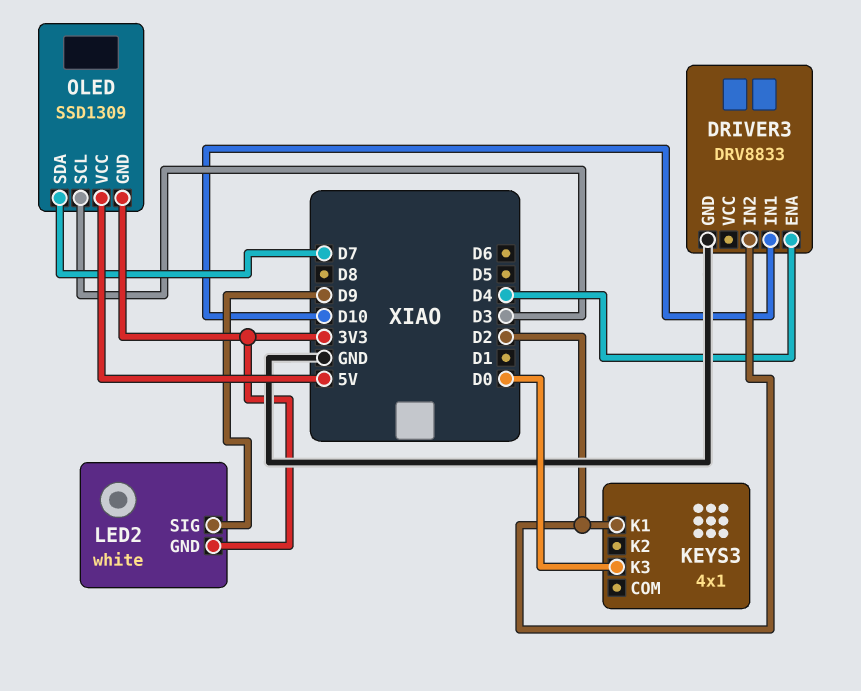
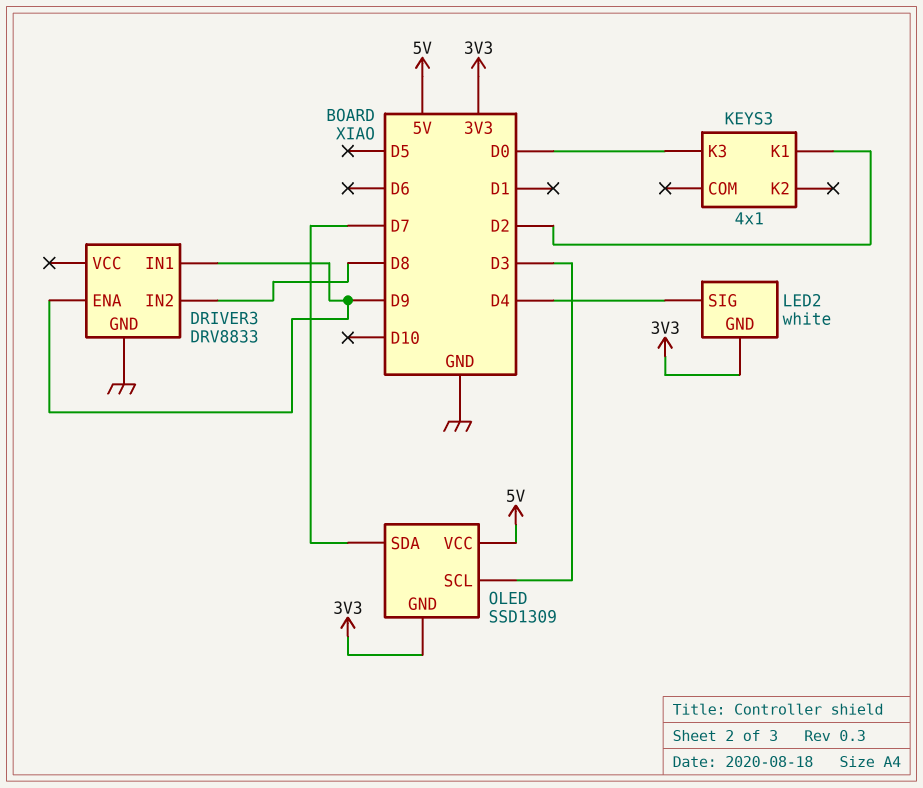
DRIVER3 pin ENA: D4 -> D9
DRIVER3 pin IN1: D10 -> D9
DRIVER3 pin IN2: D2 -> D8
LED2 pin SIG: D9 -> D4

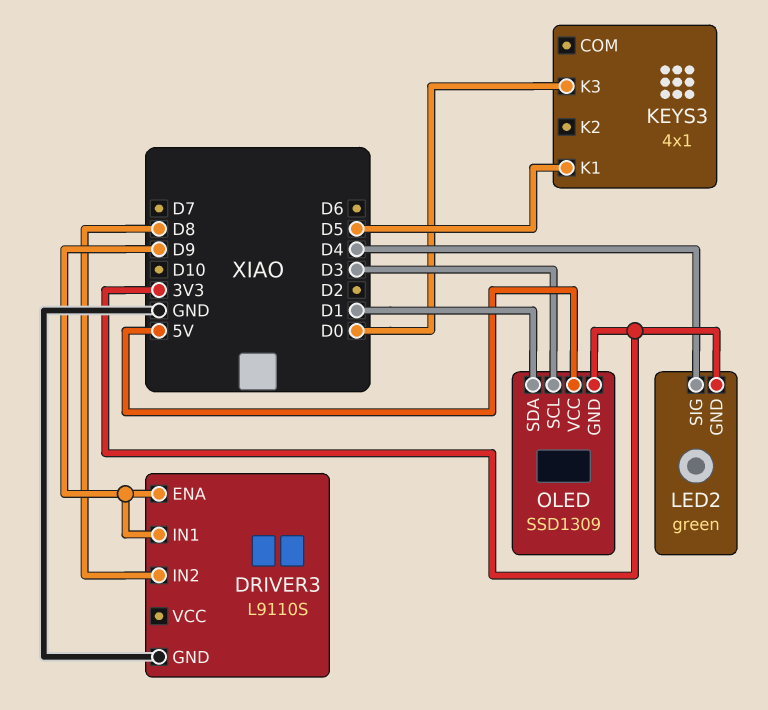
DRIVER3: DRV8833 -> L9110S
KEYS3 pin K1: D2 -> D5
LED2: white -> green
OLED pin SDA: D7 -> D1

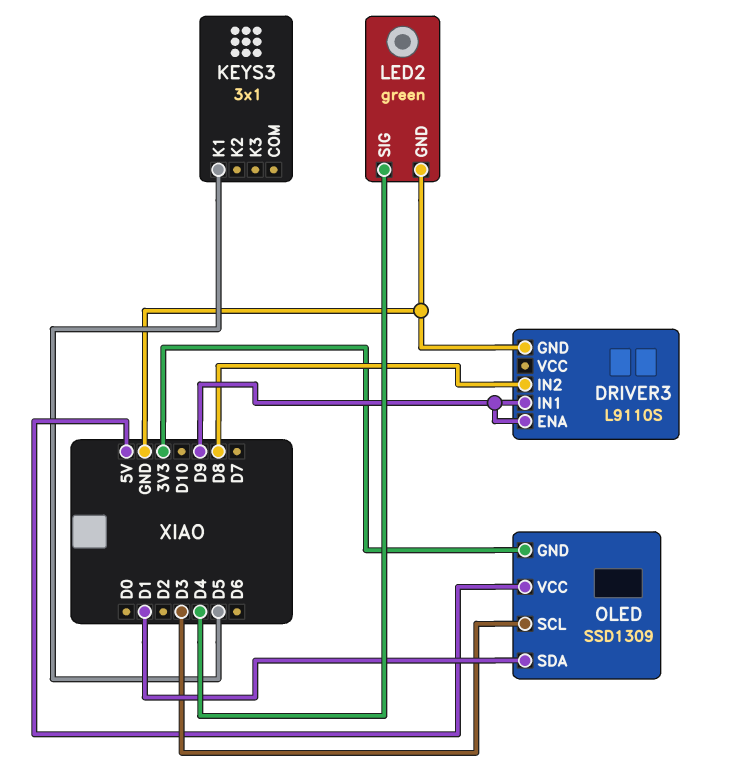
KEYS3: 4x1 -> 3x1
KEYS3 pin K3: D0 -> none
LED2 pin GND: 3V3 -> GND

